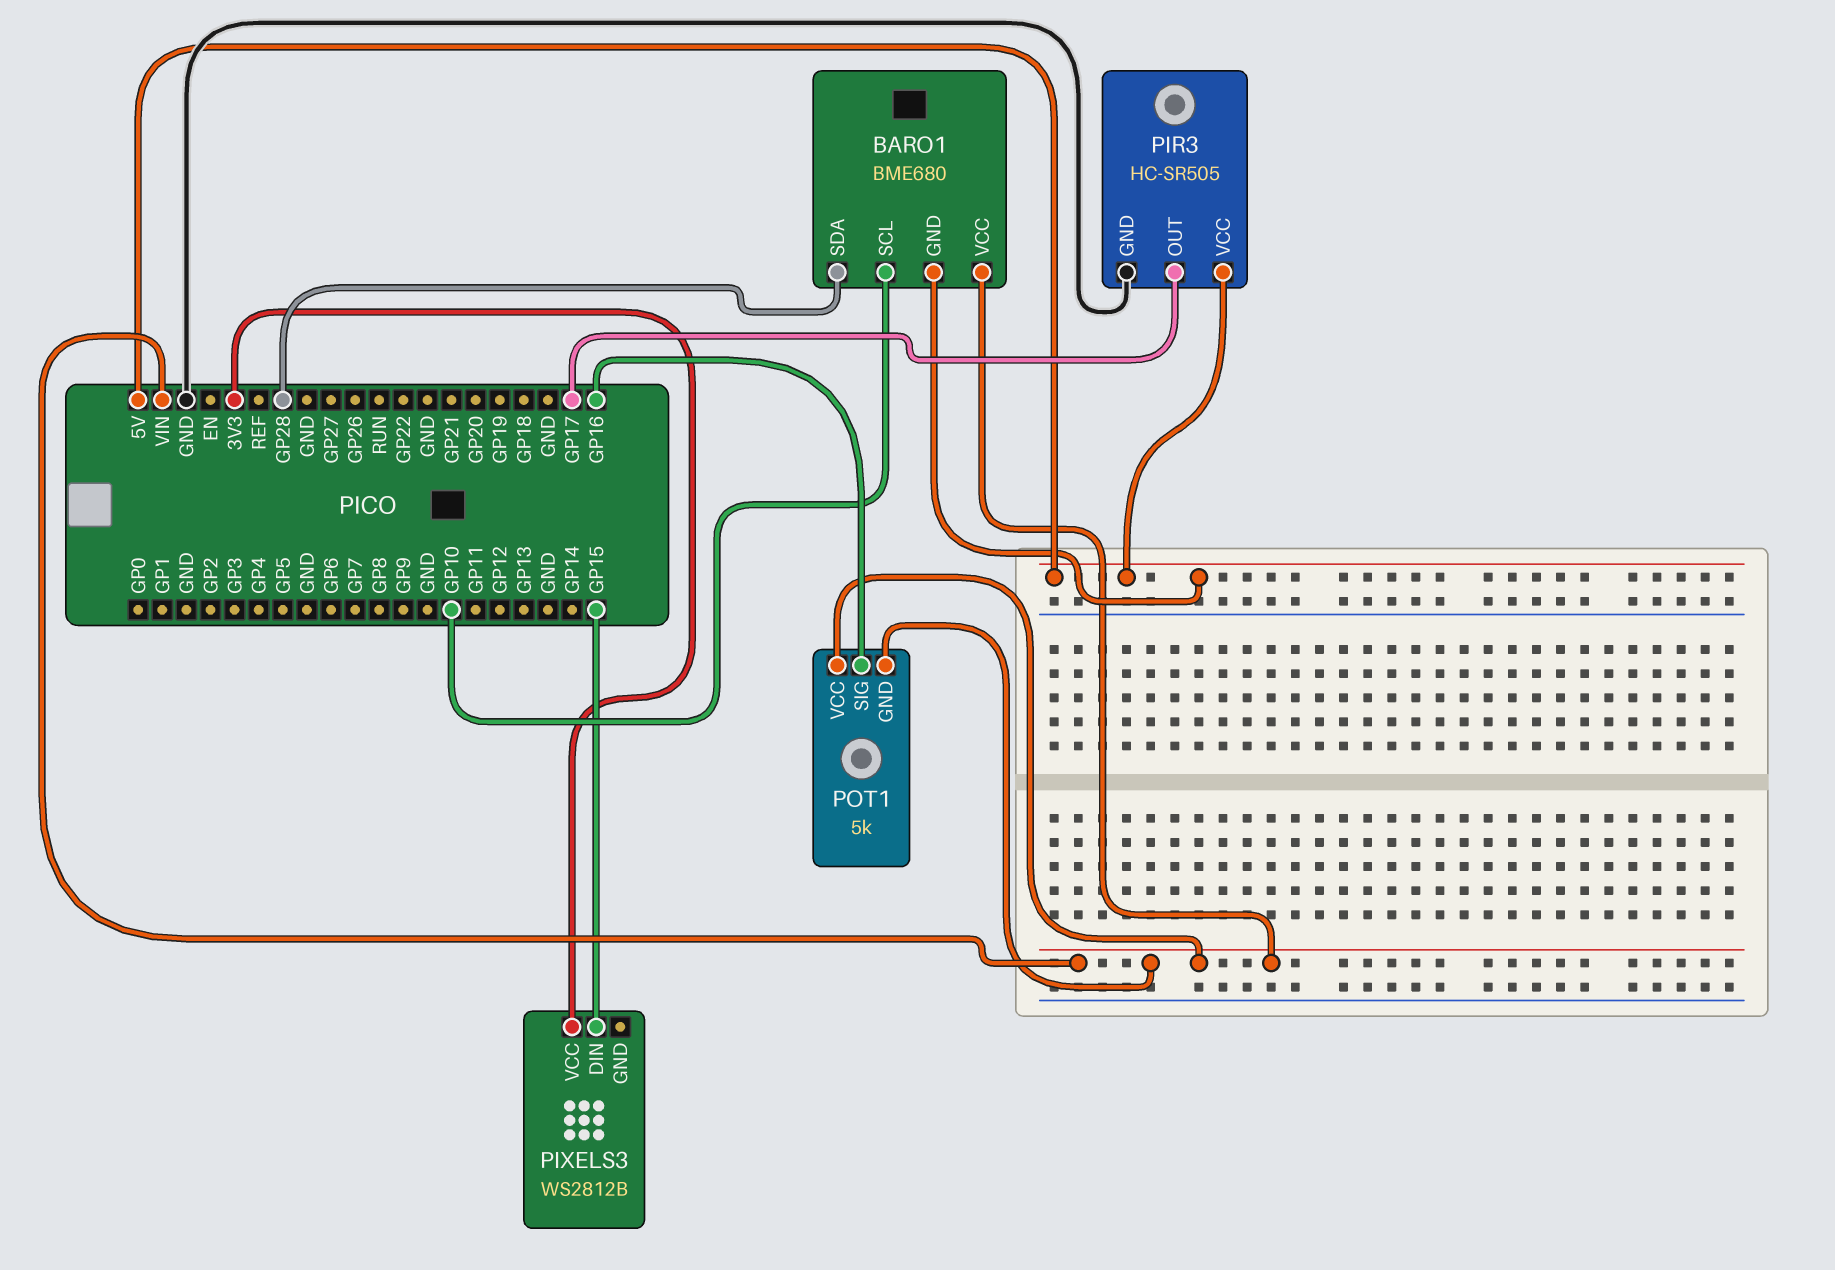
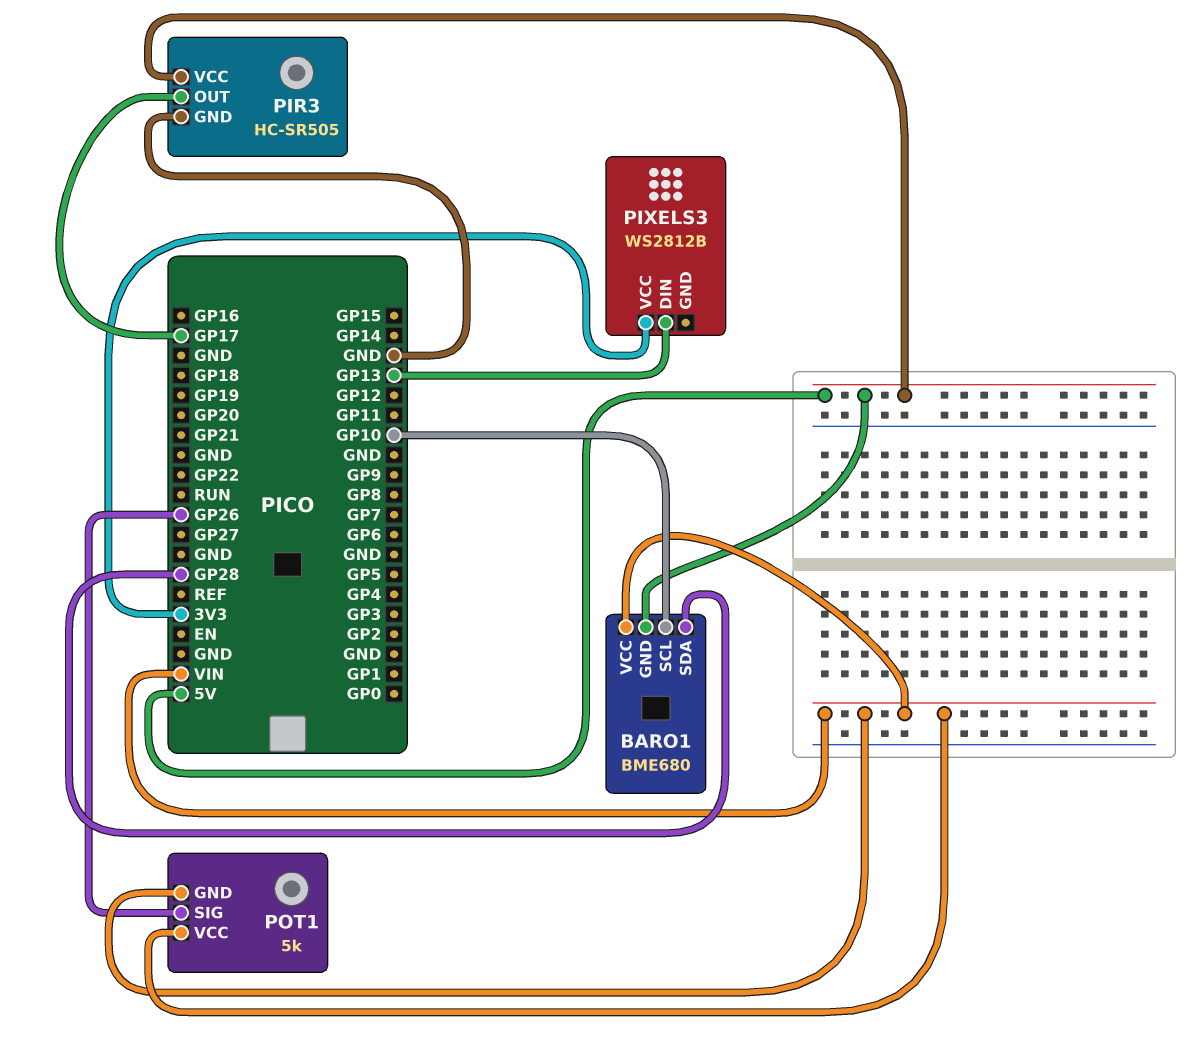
PIXELS3 pin DIN: GP15 -> GP13
POT1 pin SIG: GP16 -> GP26

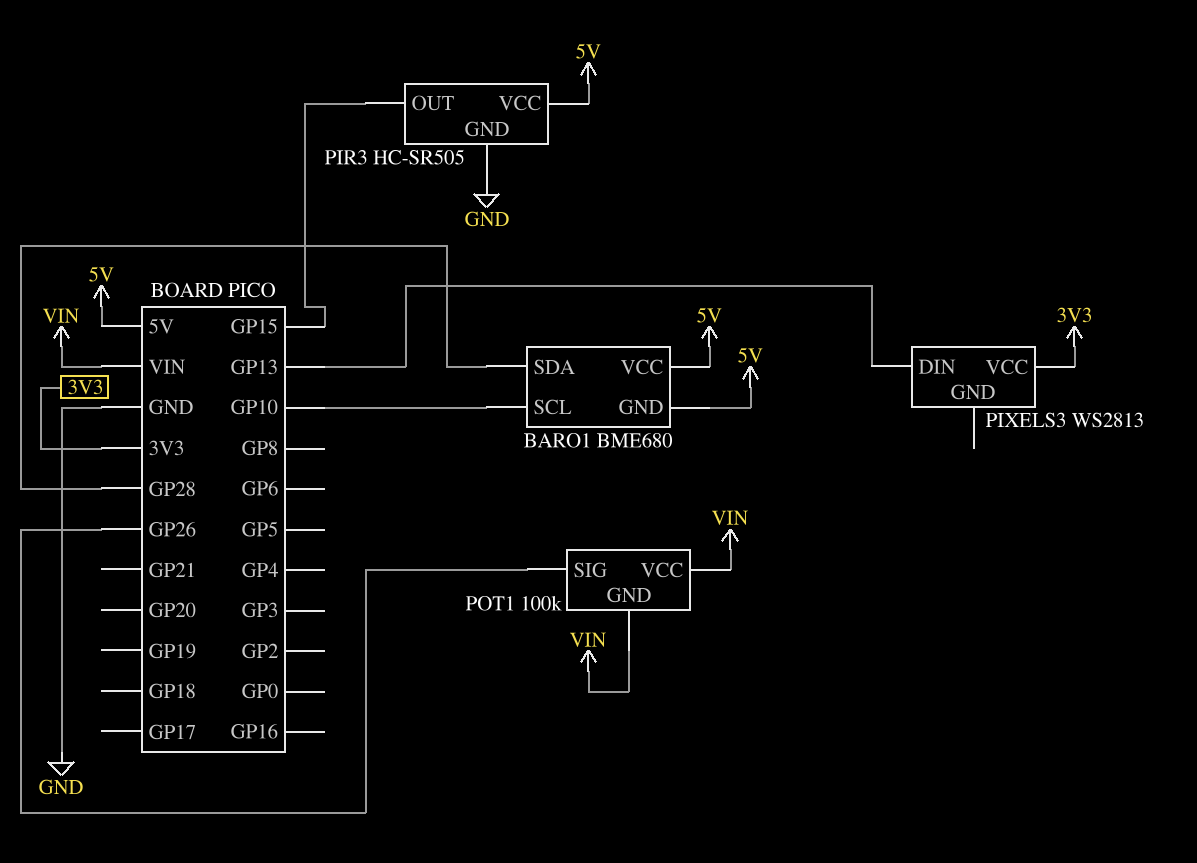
BARO1 pin VCC: VIN -> 5V
PIR3 pin OUT: GP17 -> GP15
PIXELS3: WS2812B -> WS2813
POT1: 5k -> 100k

